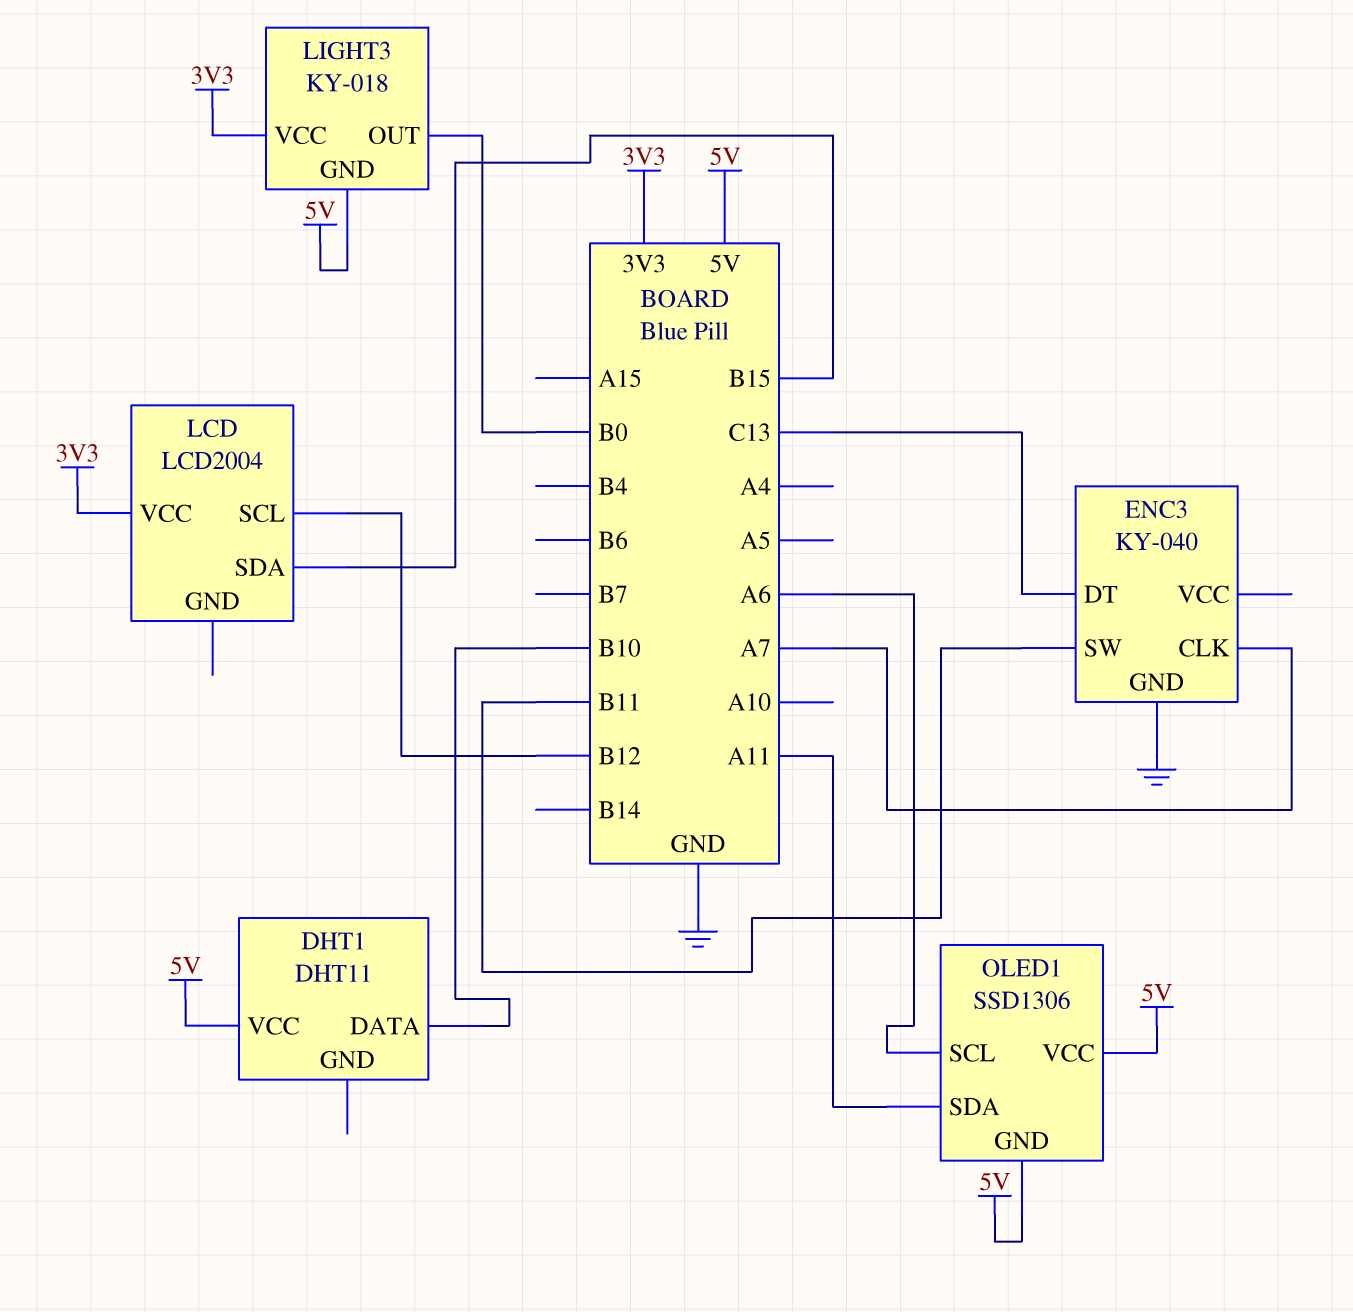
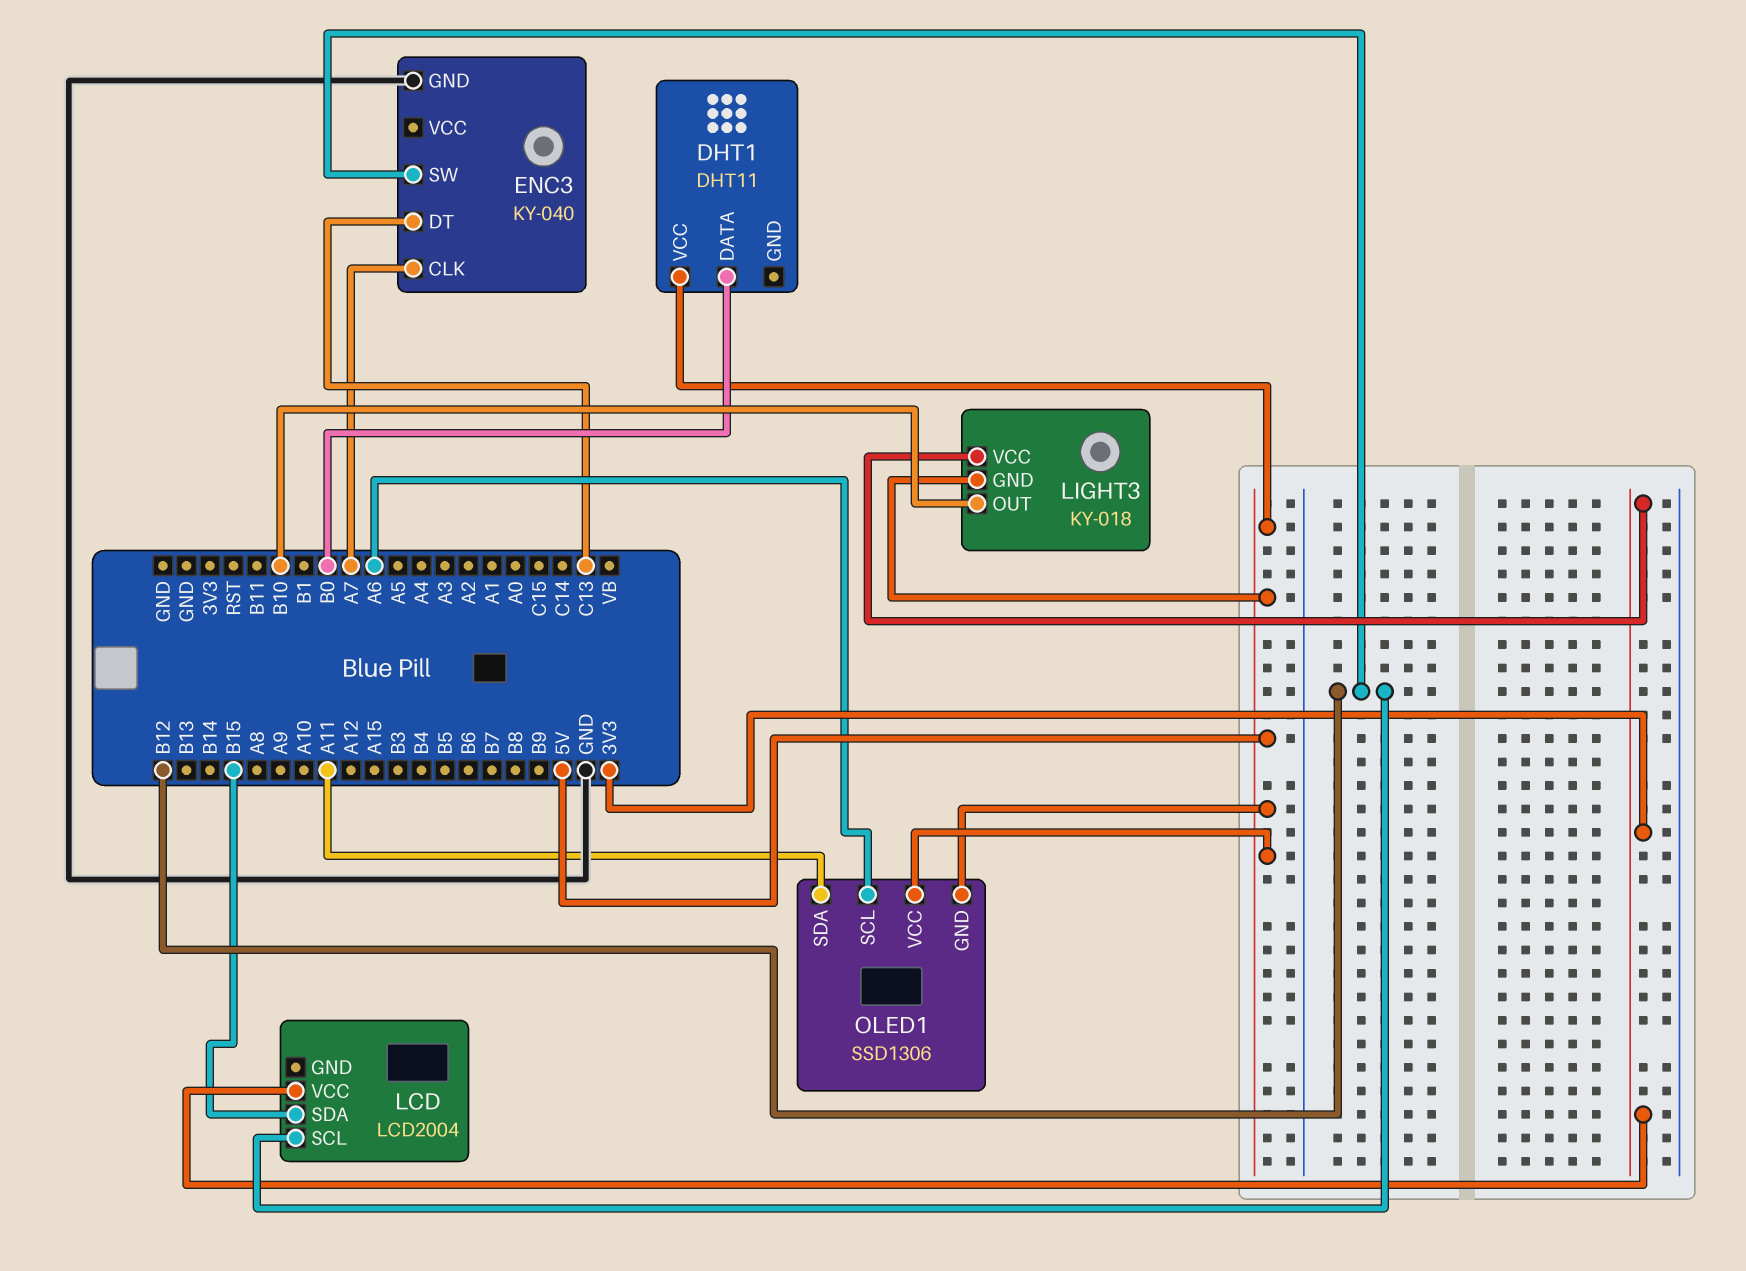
DHT1 pin DATA: B10 -> B0
ENC3 pin SW: B11 -> B12
LIGHT3 pin OUT: B0 -> B10

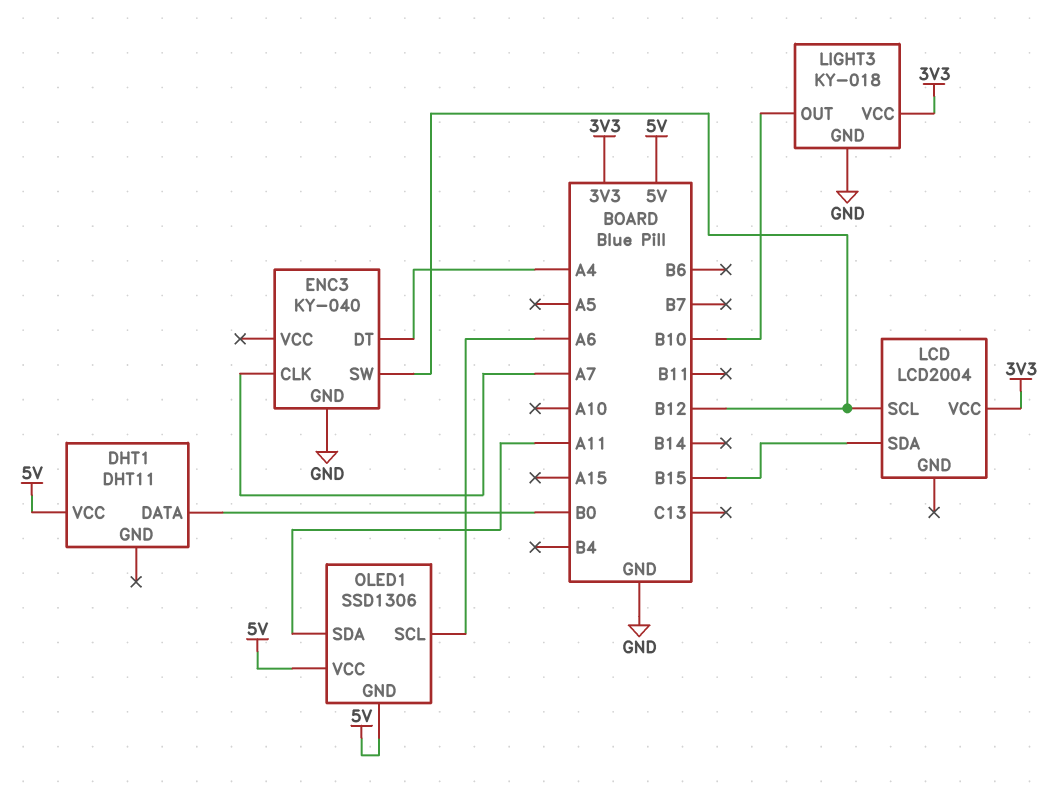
ENC3 pin DT: C13 -> A4
LIGHT3 pin GND: 5V -> GND

